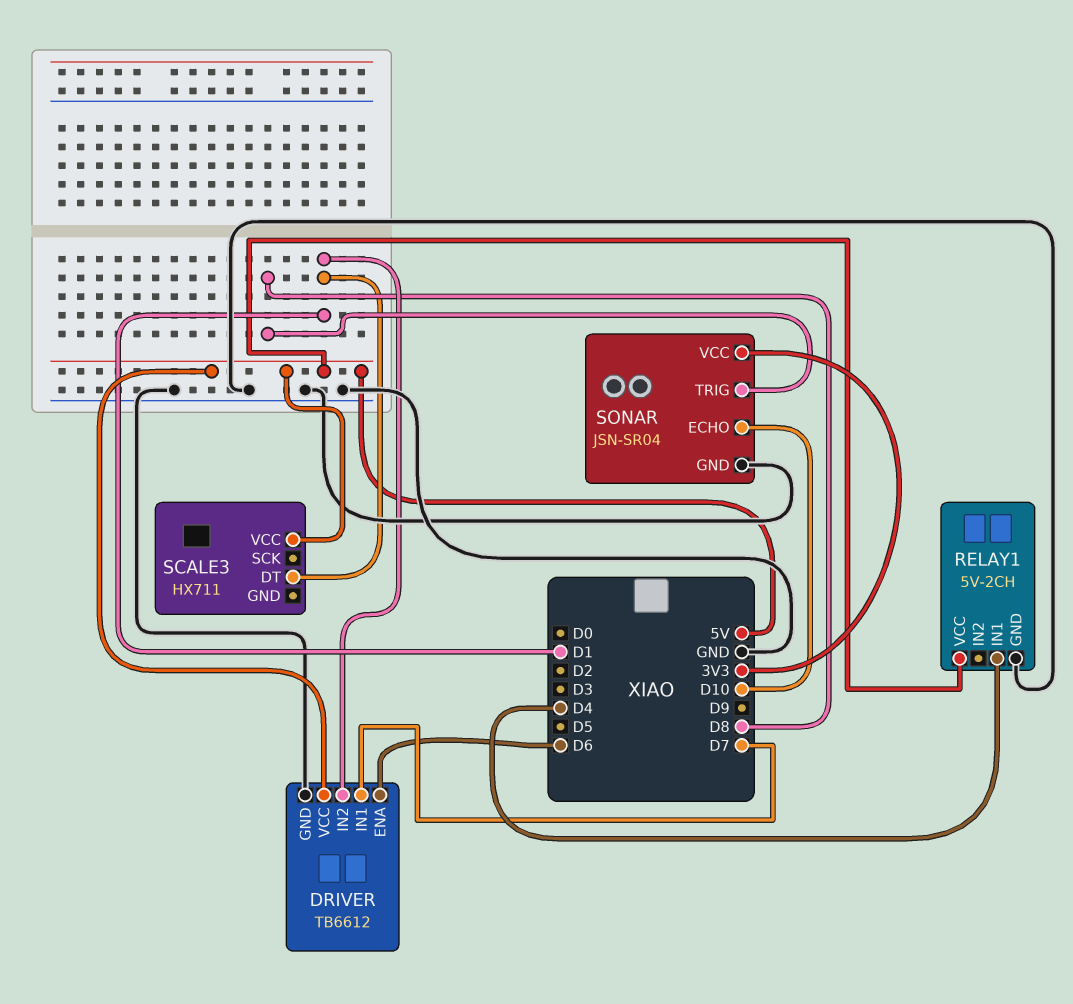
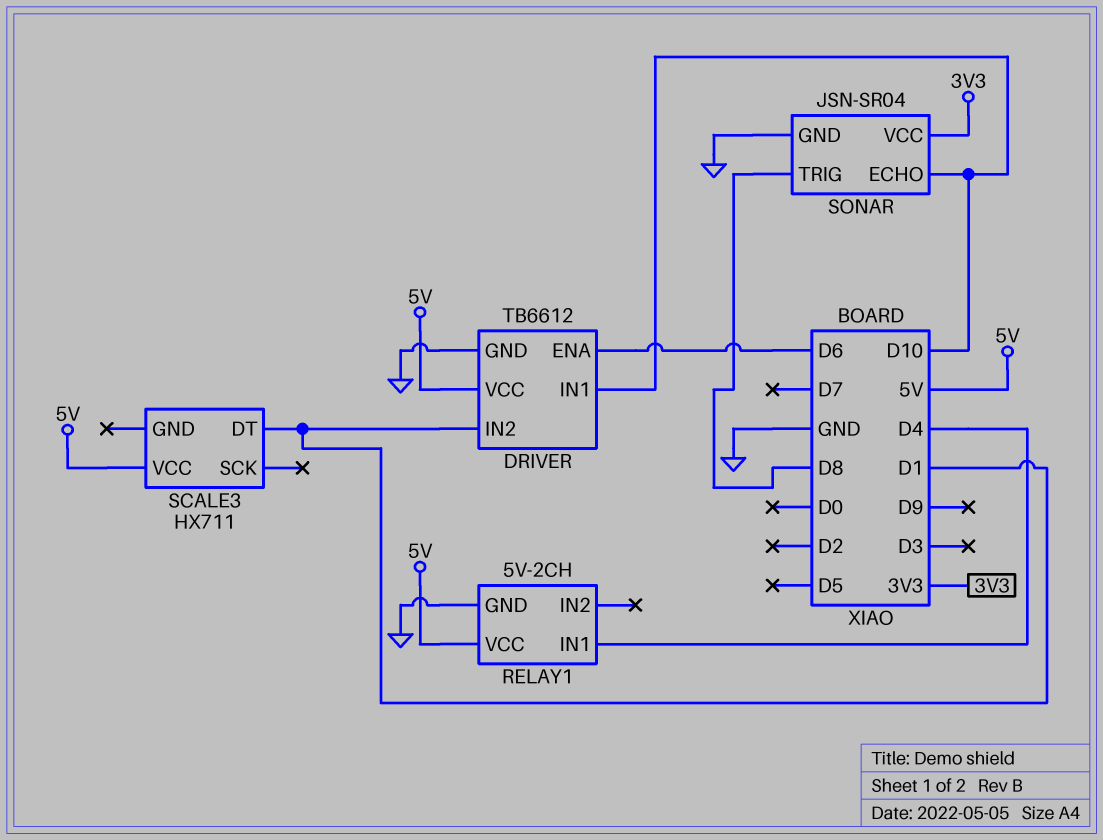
DRIVER pin IN1: D7 -> D10

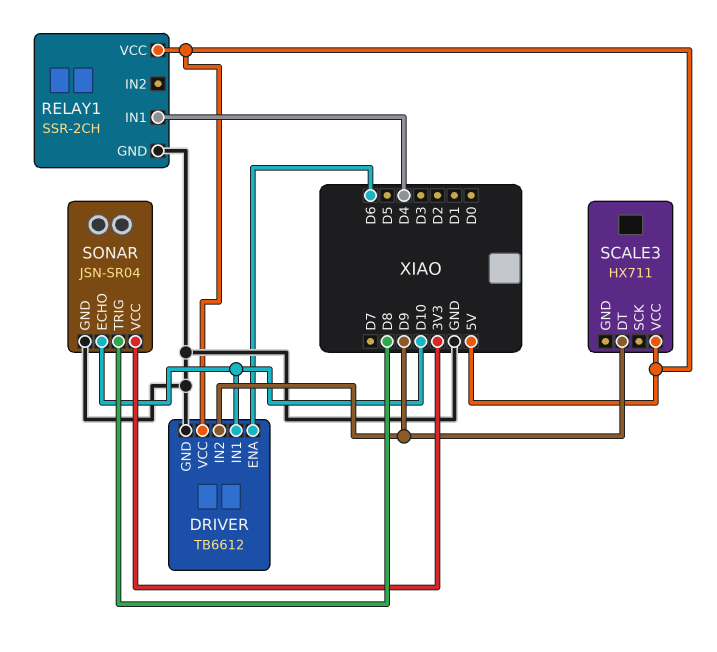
DRIVER pin IN2: D1 -> D9
RELAY1: 5V-2CH -> SSR-2CH
SCALE3 pin DT: D1 -> D9

